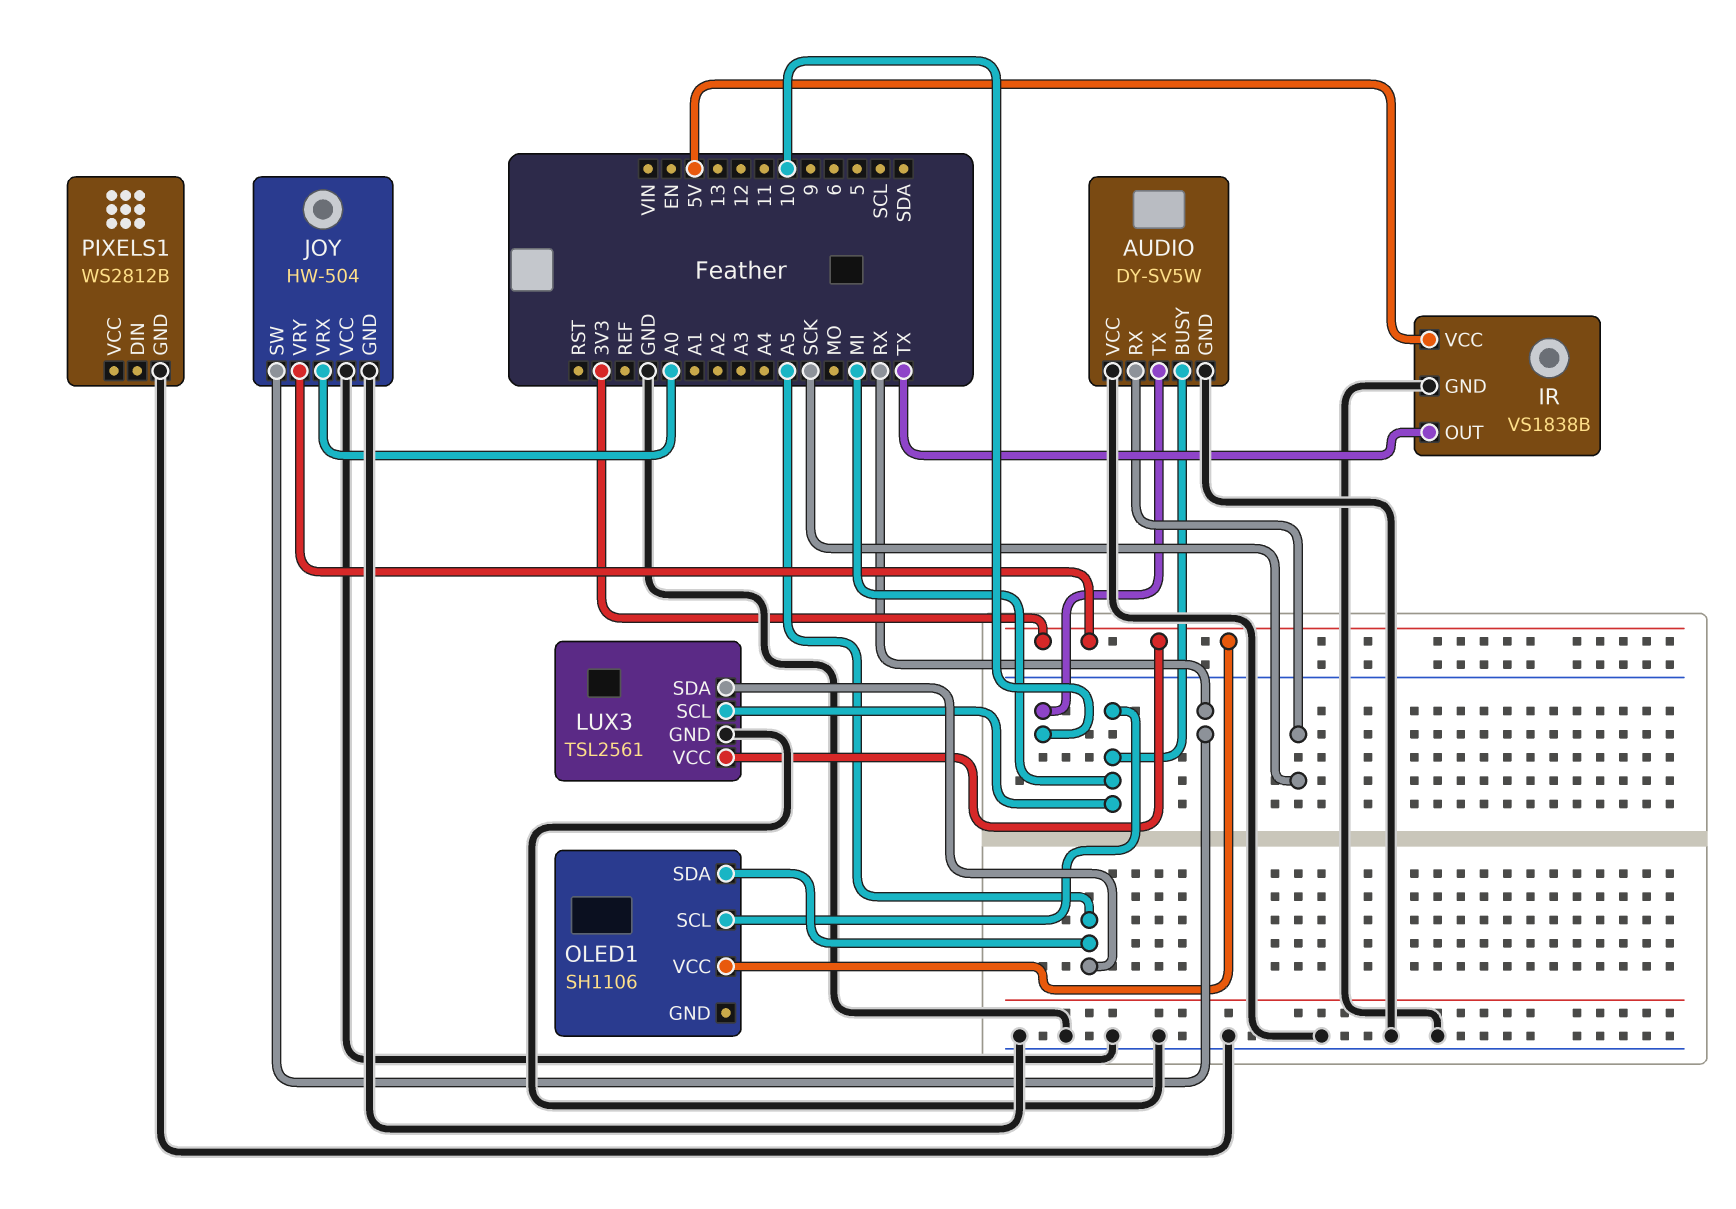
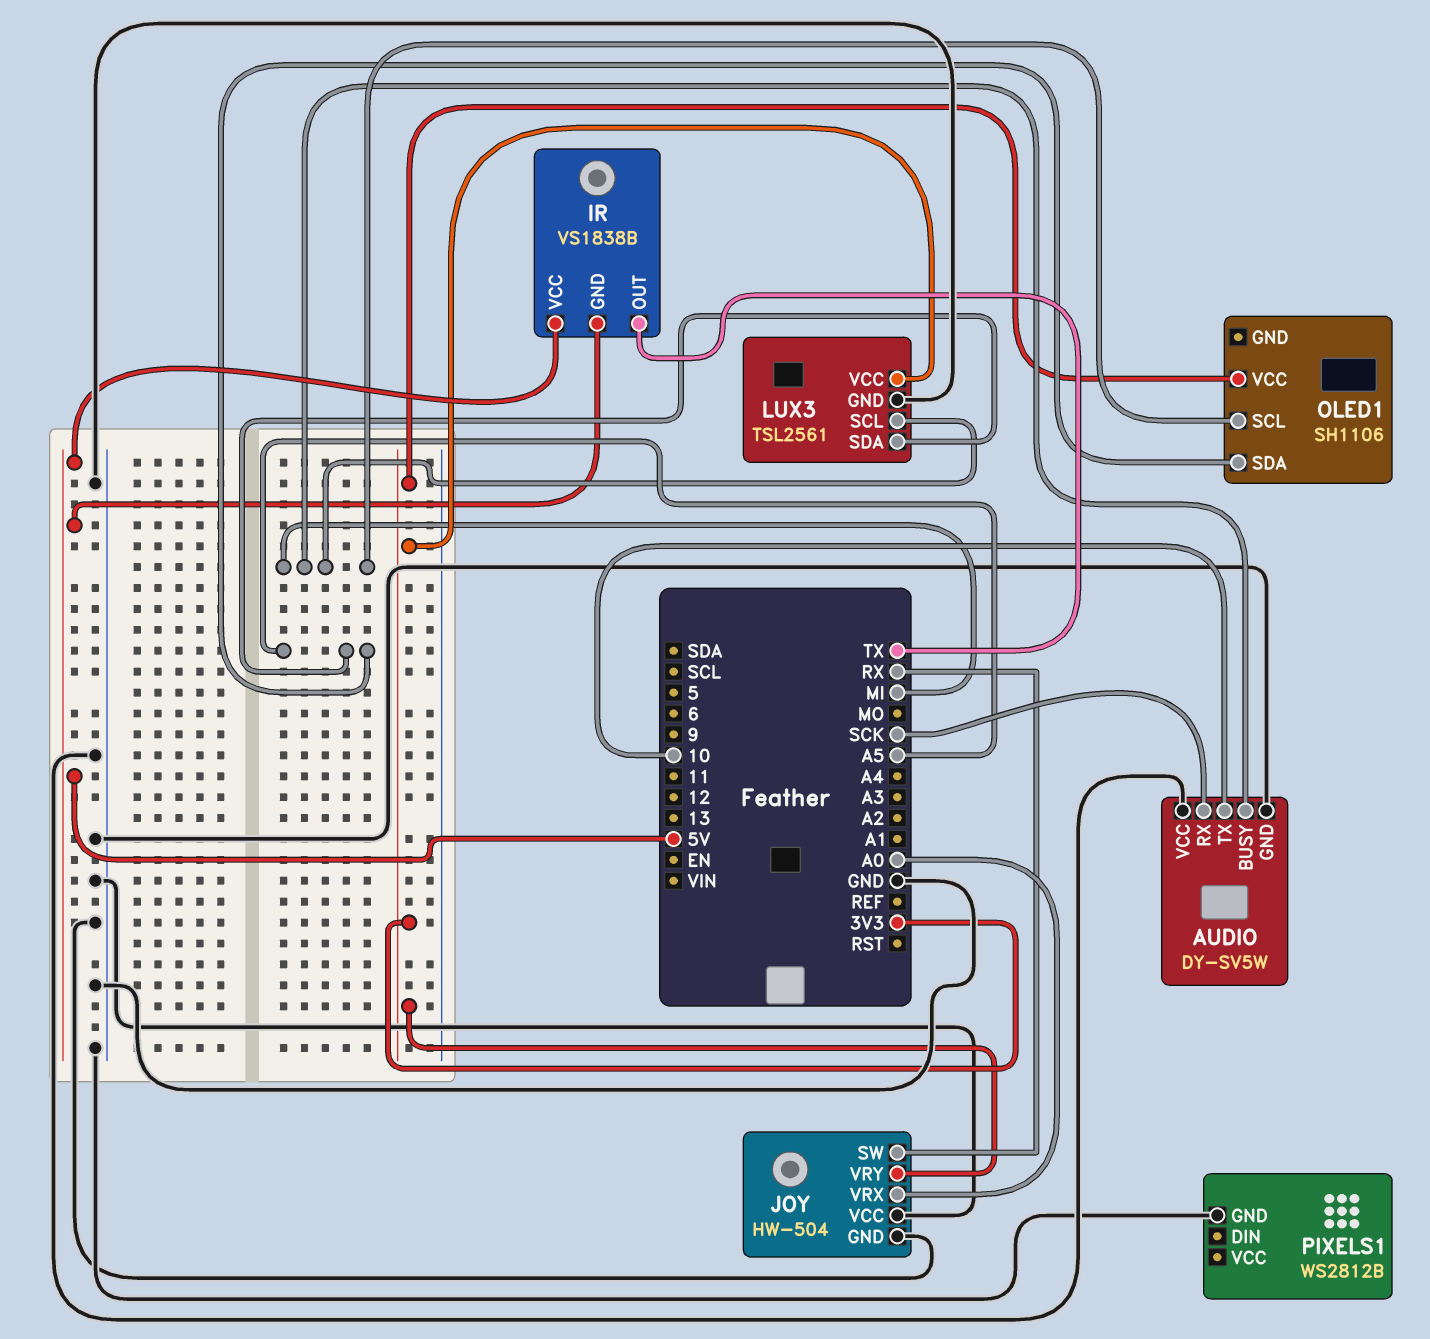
IR pin GND: GND -> 5V

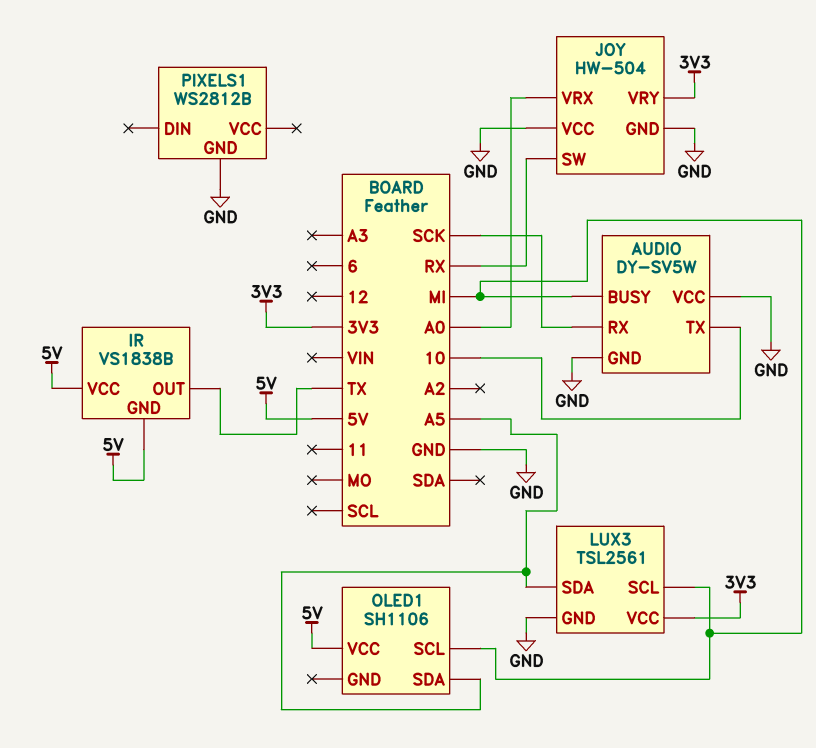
OLED1 pin VCC: 3V3 -> 5V

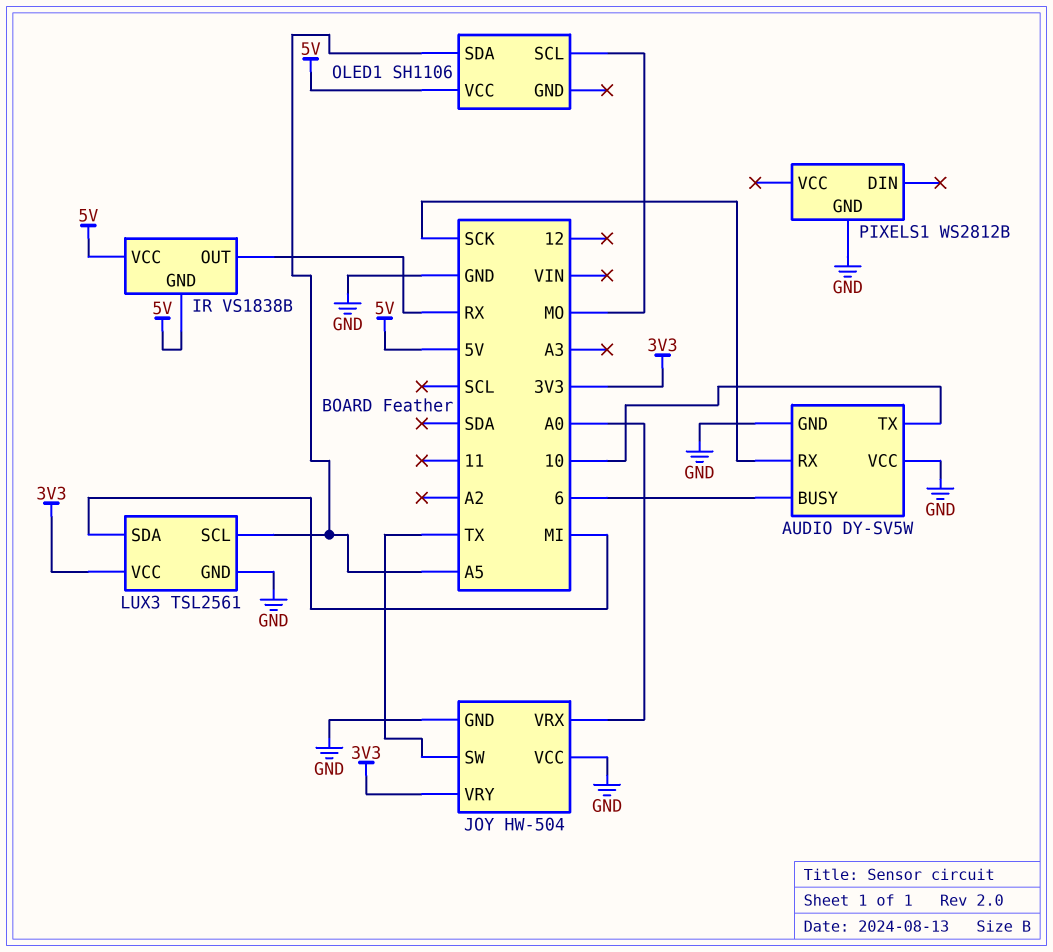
AUDIO pin BUSY: MI -> 6
IR pin OUT: TX -> RX
JOY pin SW: RX -> TX
LUX3 pin SCL: MI -> A5
LUX3 pin SDA: A5 -> MI
OLED1 pin SCL: MI -> MO

